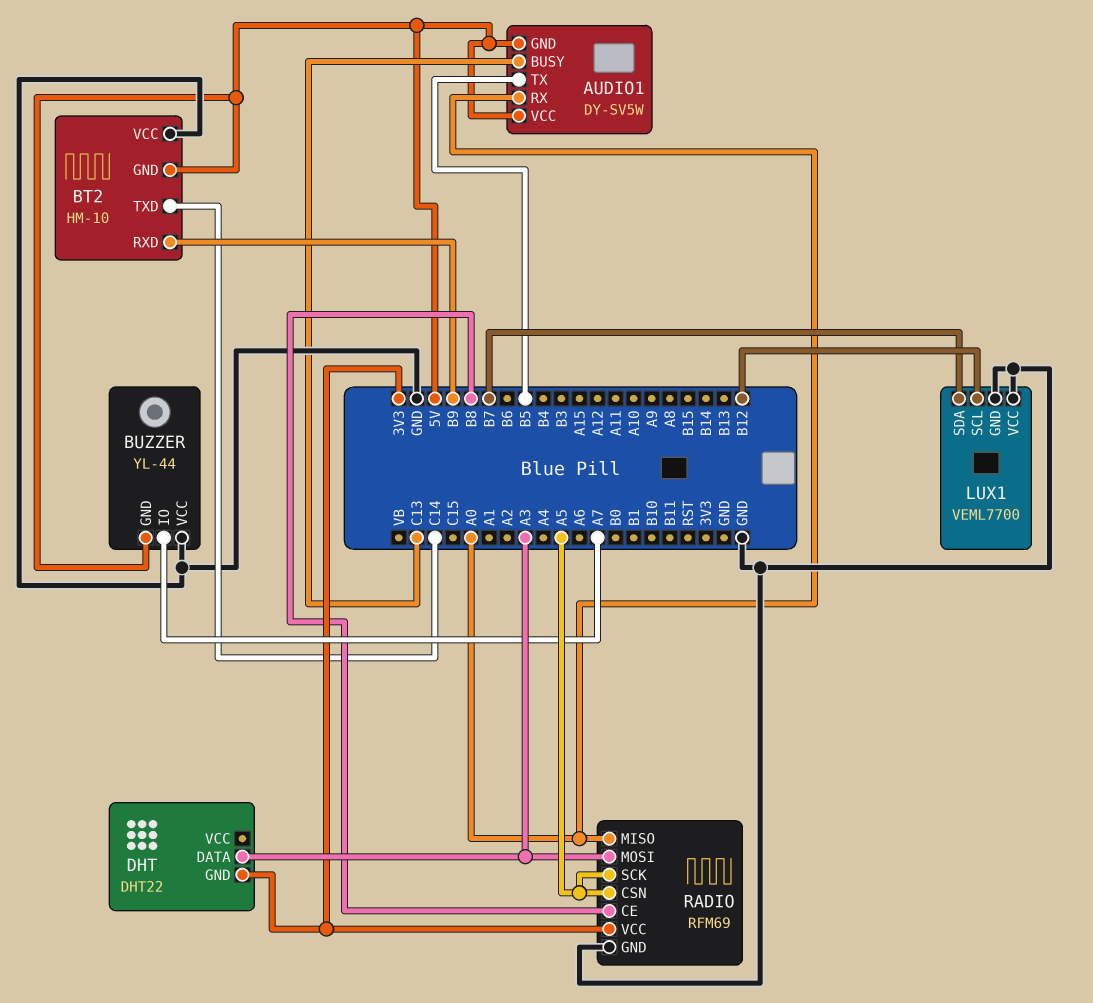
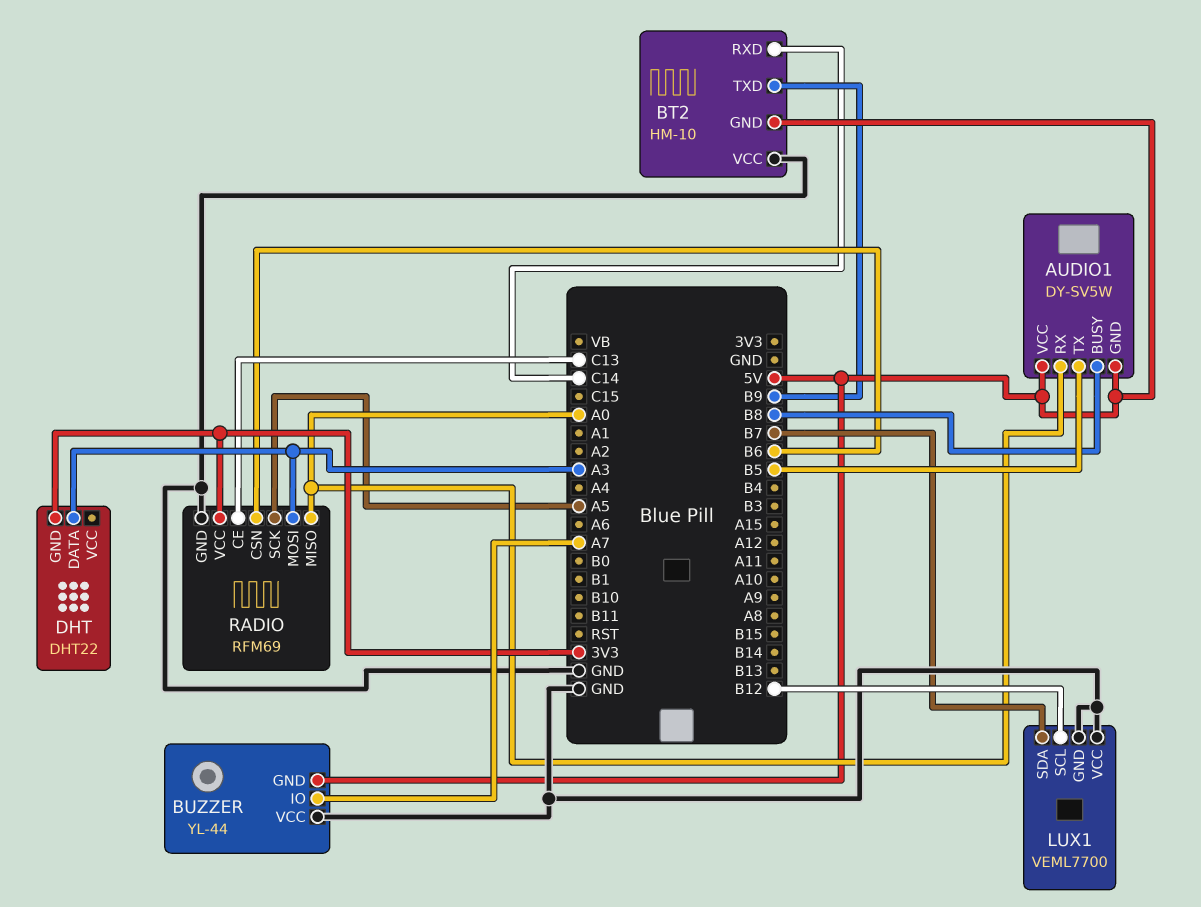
AUDIO1 pin BUSY: C13 -> B8
BT2 pin RXD: B9 -> C14
BT2 pin TXD: C14 -> B9
RADIO pin CE: B8 -> C13
RADIO pin CSN: A5 -> B6

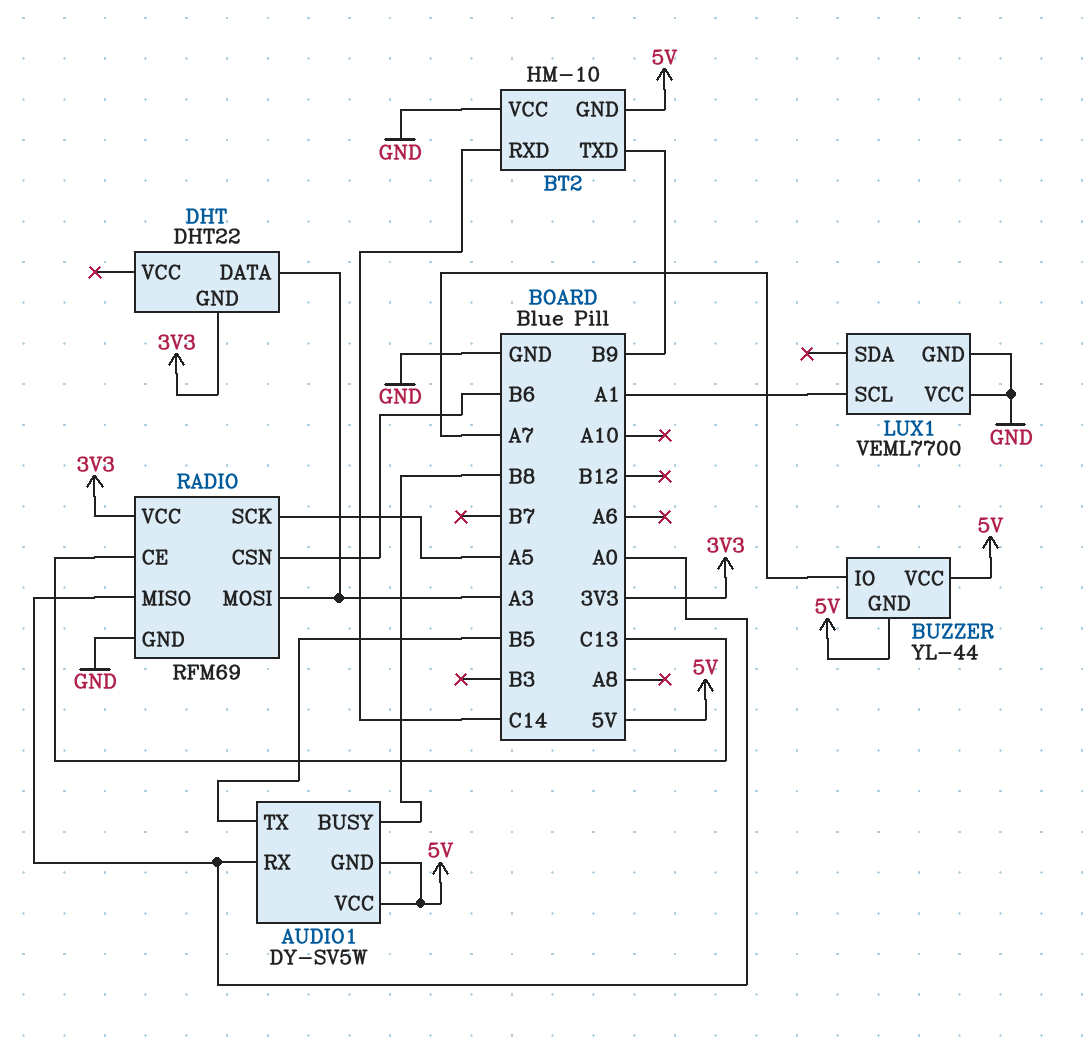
BUZZER pin VCC: GND -> 5V
LUX1 pin SCL: B12 -> A1
LUX1 pin SDA: B7 -> none

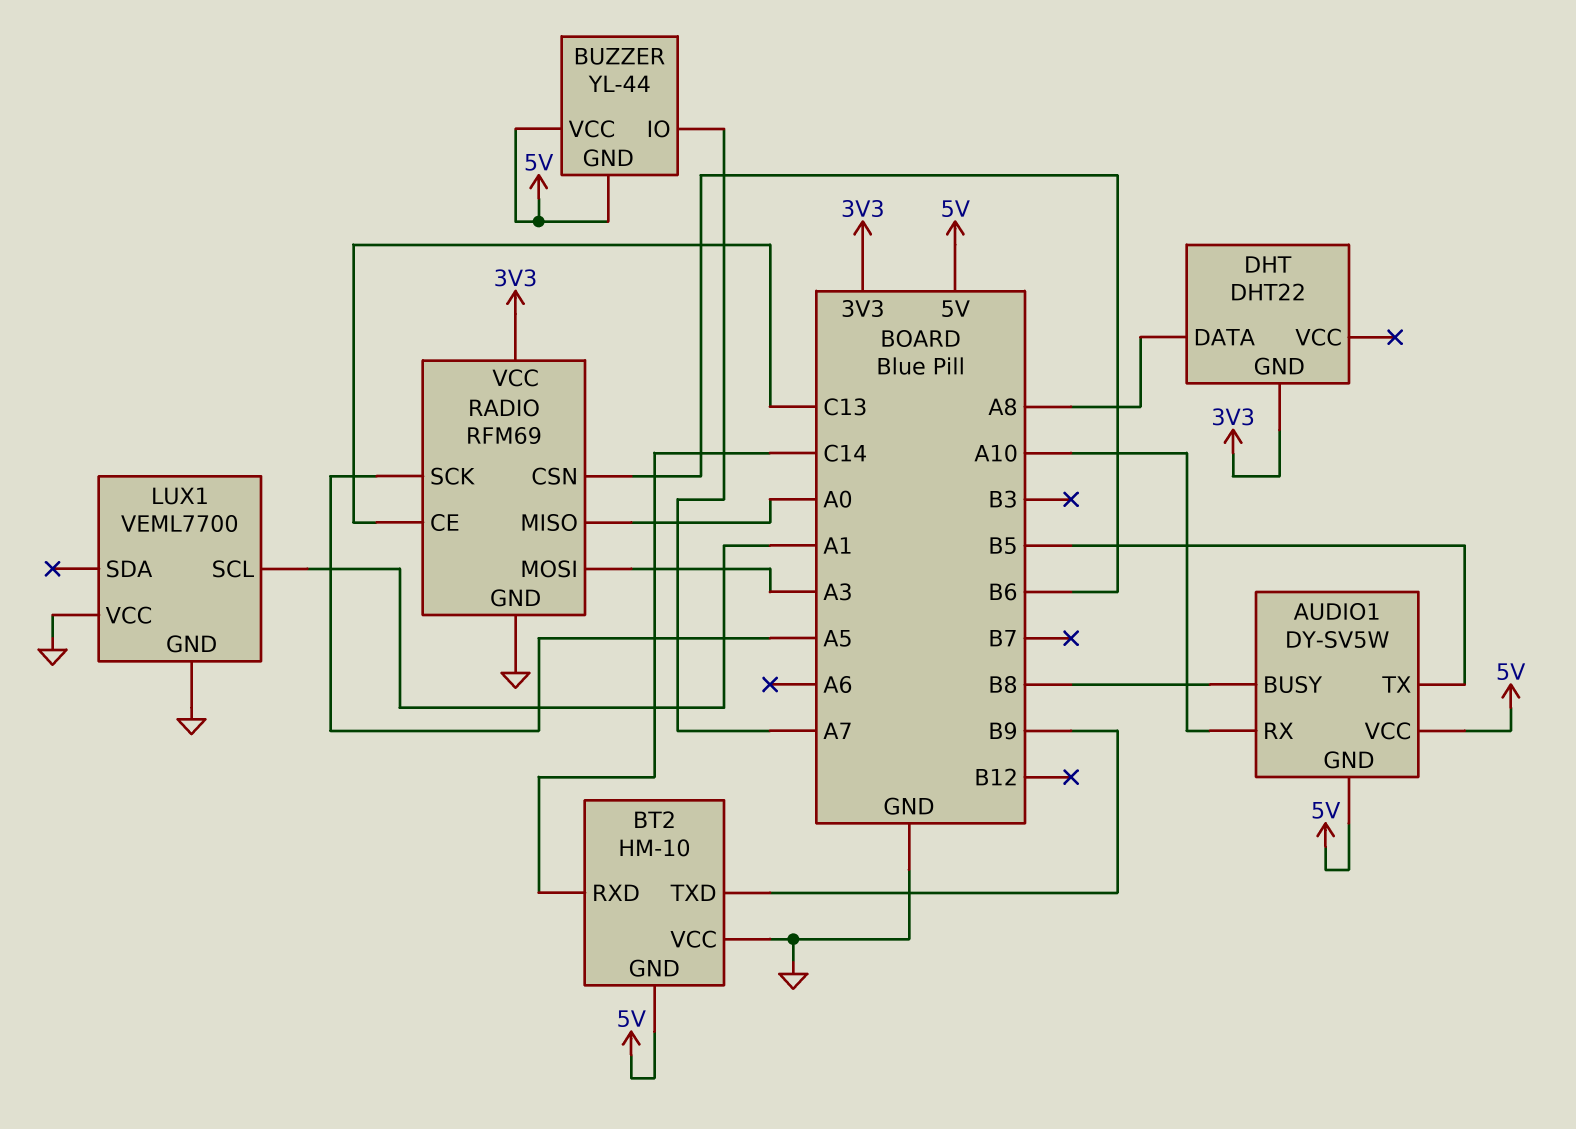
AUDIO1 pin RX: A0 -> A10
DHT pin DATA: A3 -> A8

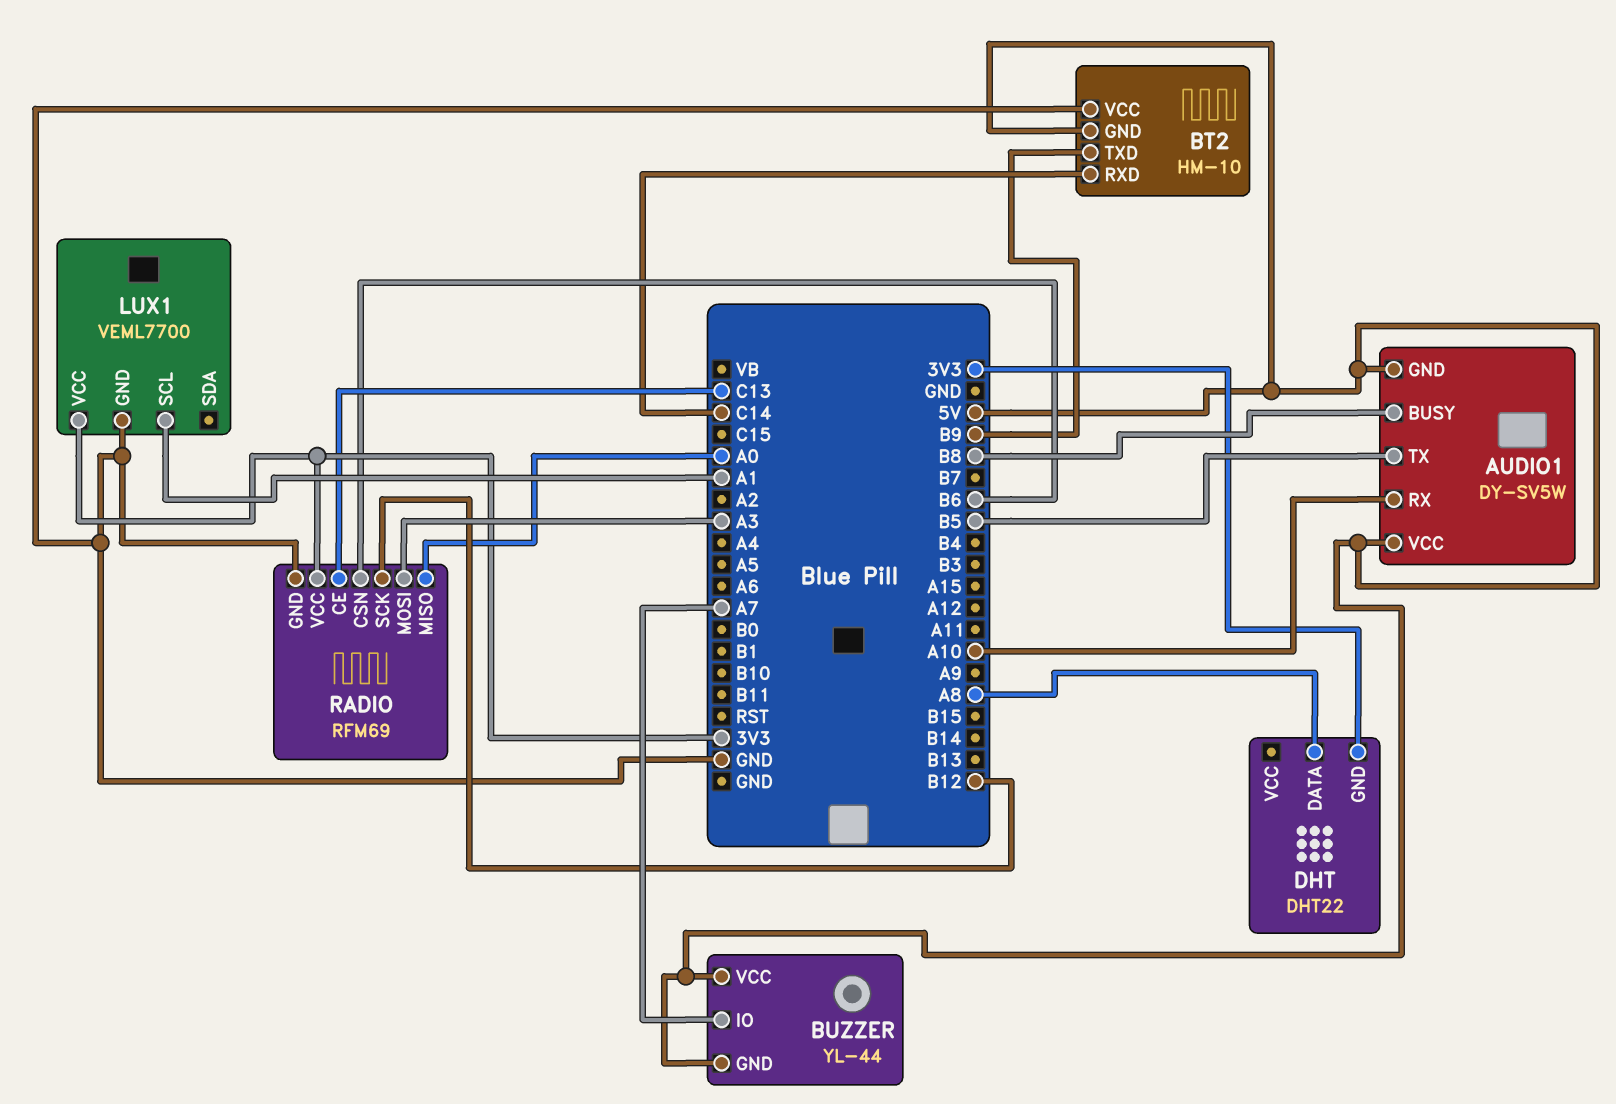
LUX1 pin VCC: GND -> 3V3
RADIO pin SCK: A5 -> B12

